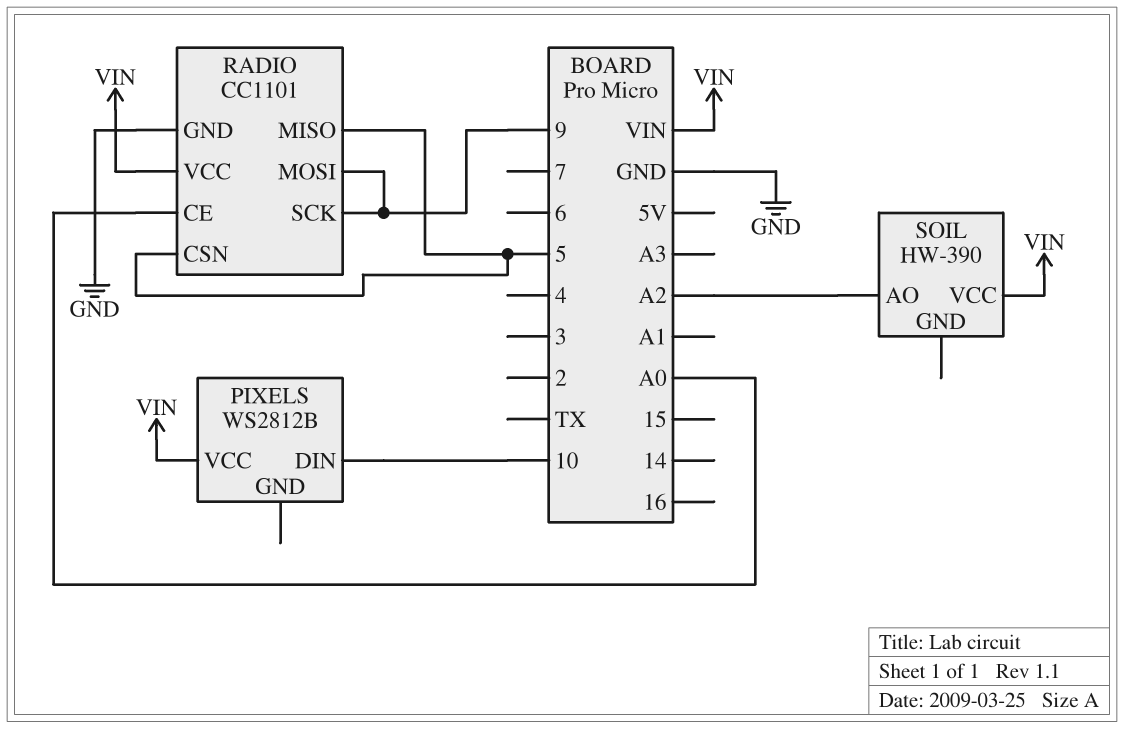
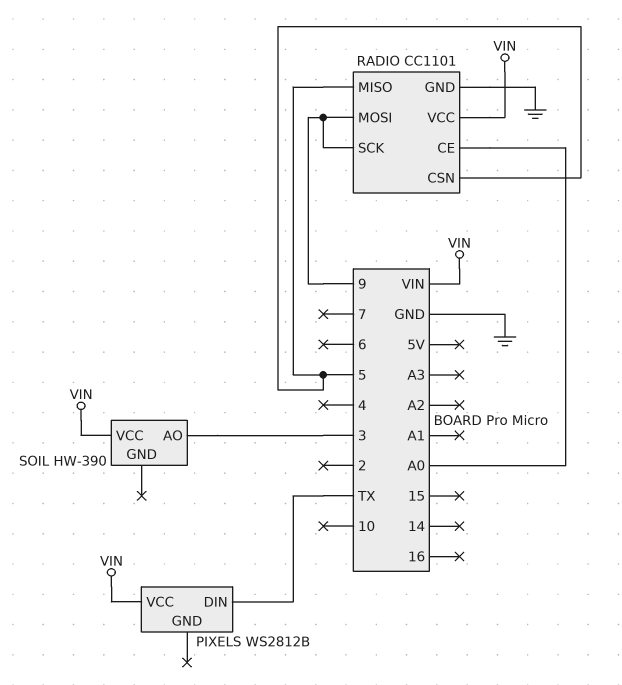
PIXELS pin DIN: 10 -> TX
SOIL pin AO: A2 -> 3

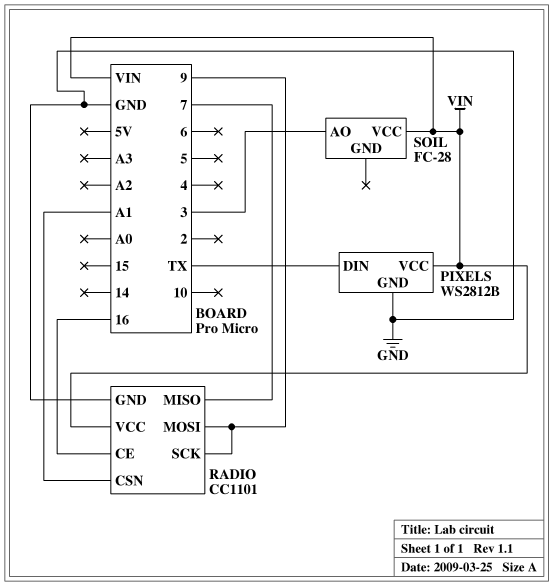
PIXELS pin GND: none -> GND
RADIO pin CE: A0 -> 16
RADIO pin CSN: 5 -> A1
RADIO pin MISO: 5 -> 7
SOIL: HW-390 -> FC-28

